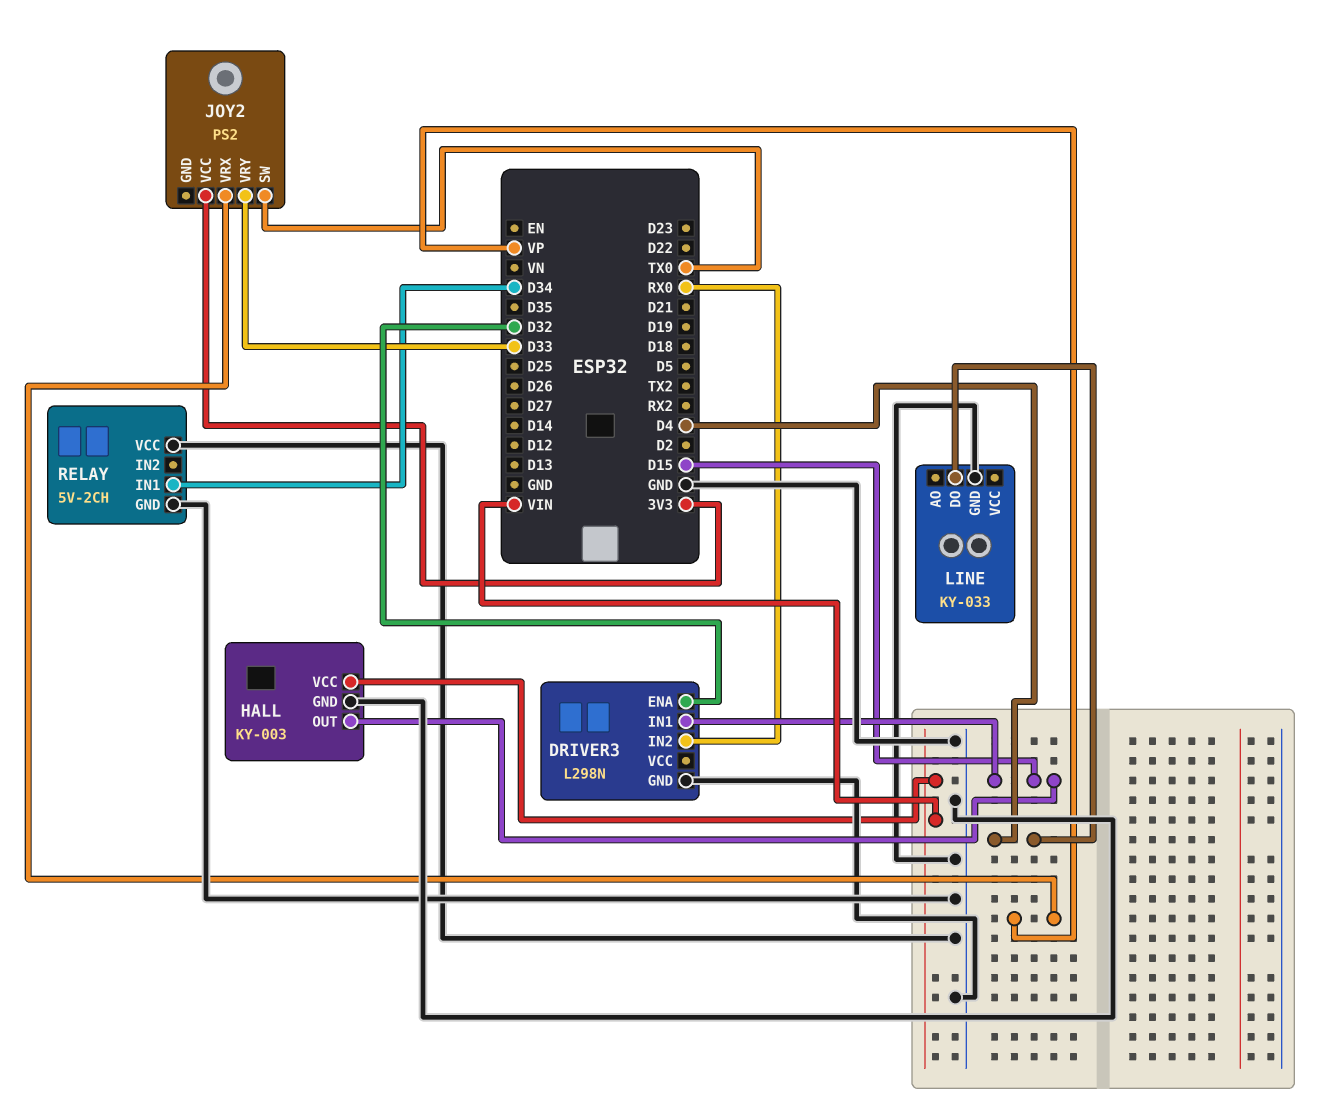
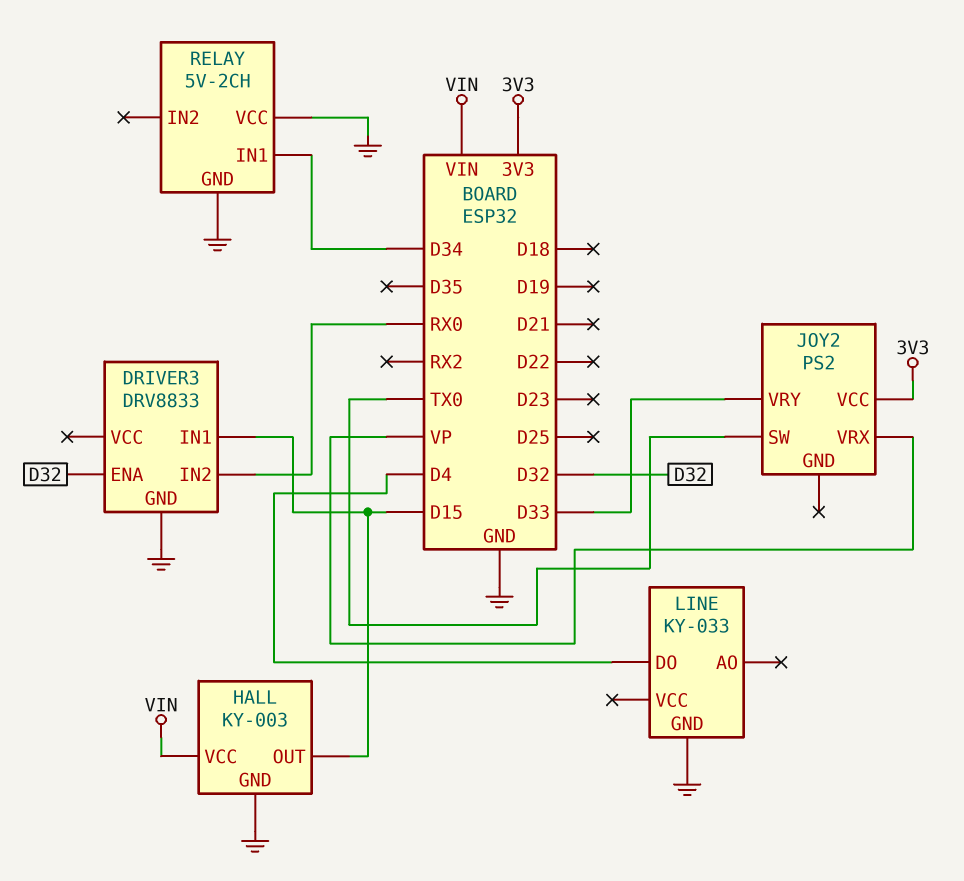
DRIVER3: L298N -> DRV8833

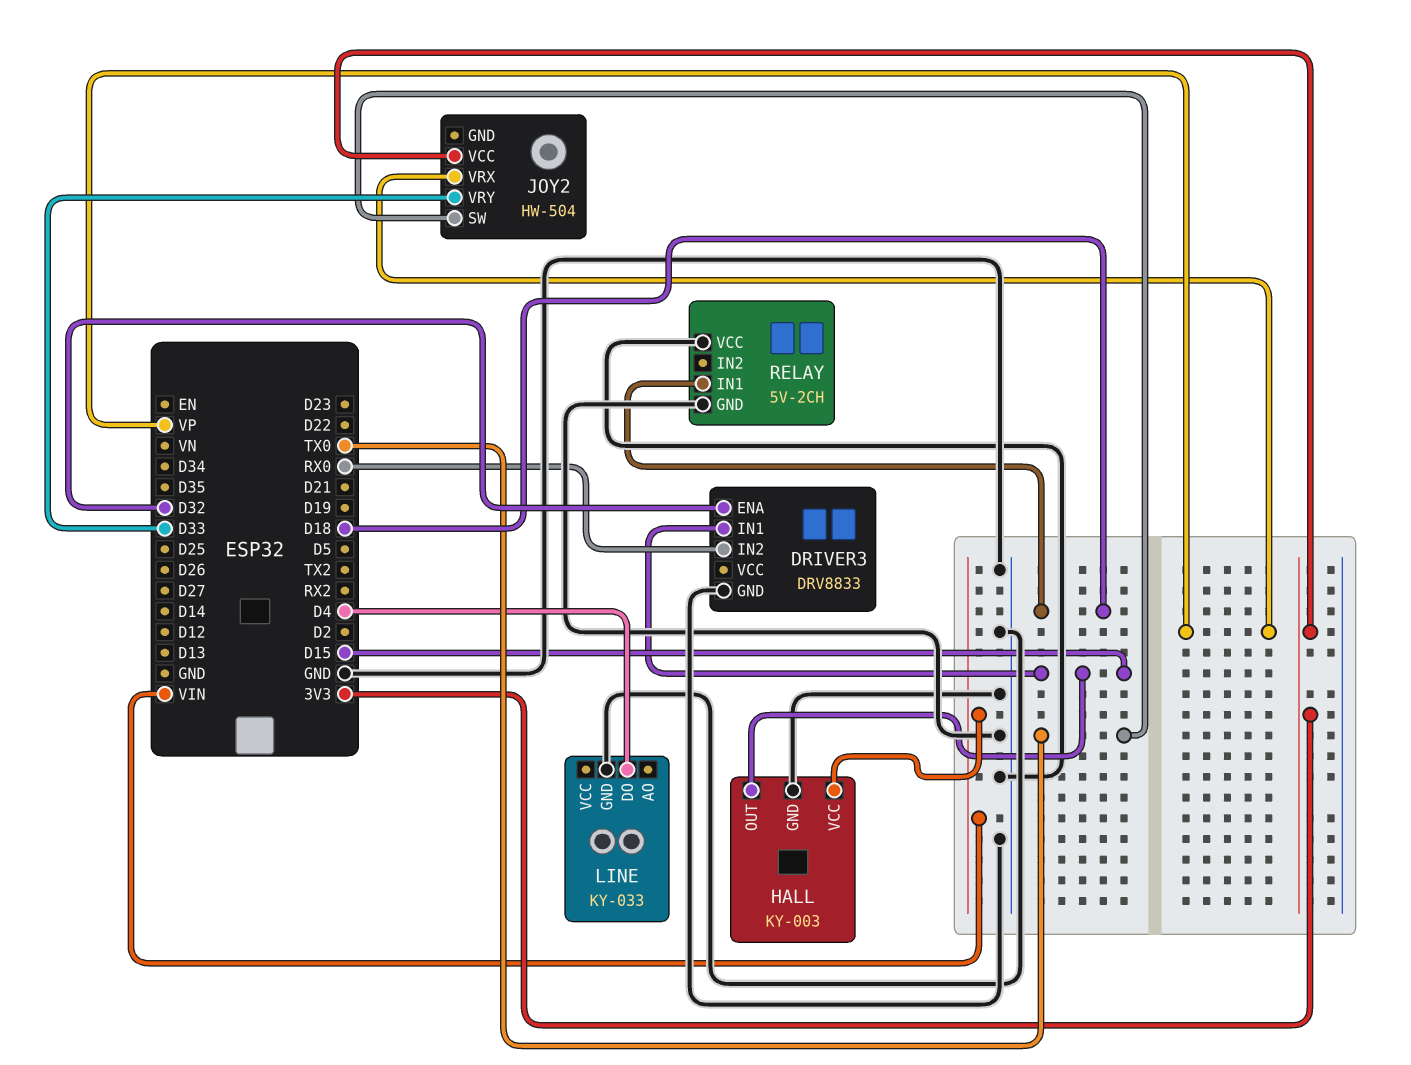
JOY2: PS2 -> HW-504
RELAY pin IN1: D34 -> D18

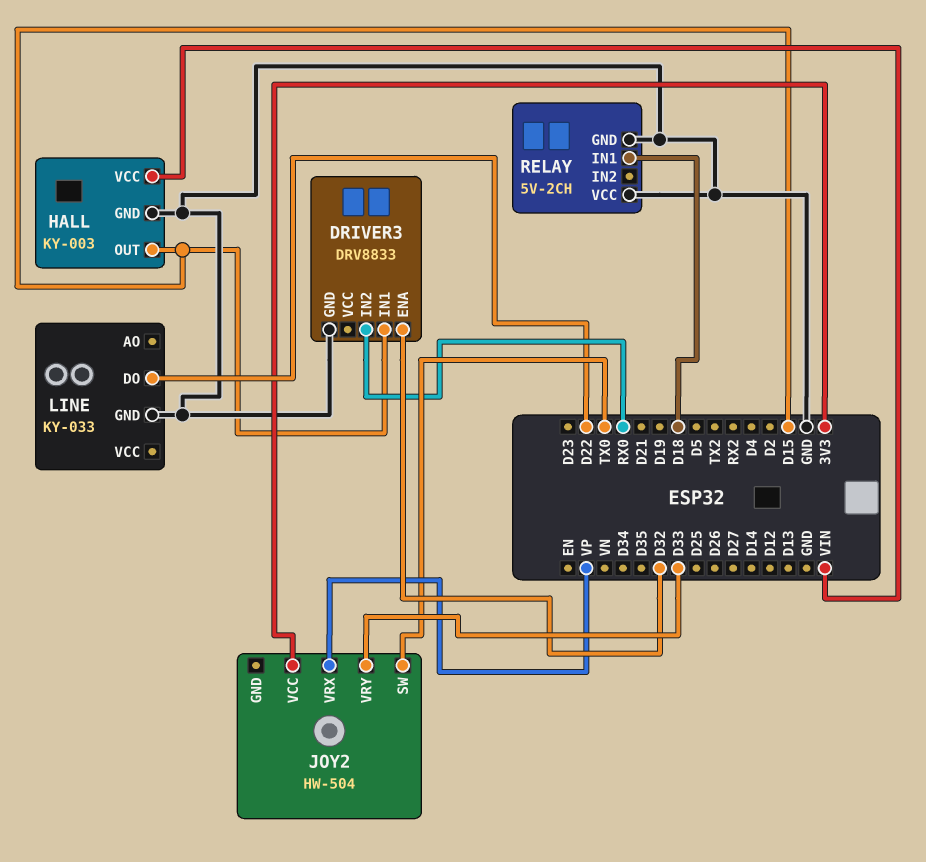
LINE pin DO: D4 -> D22

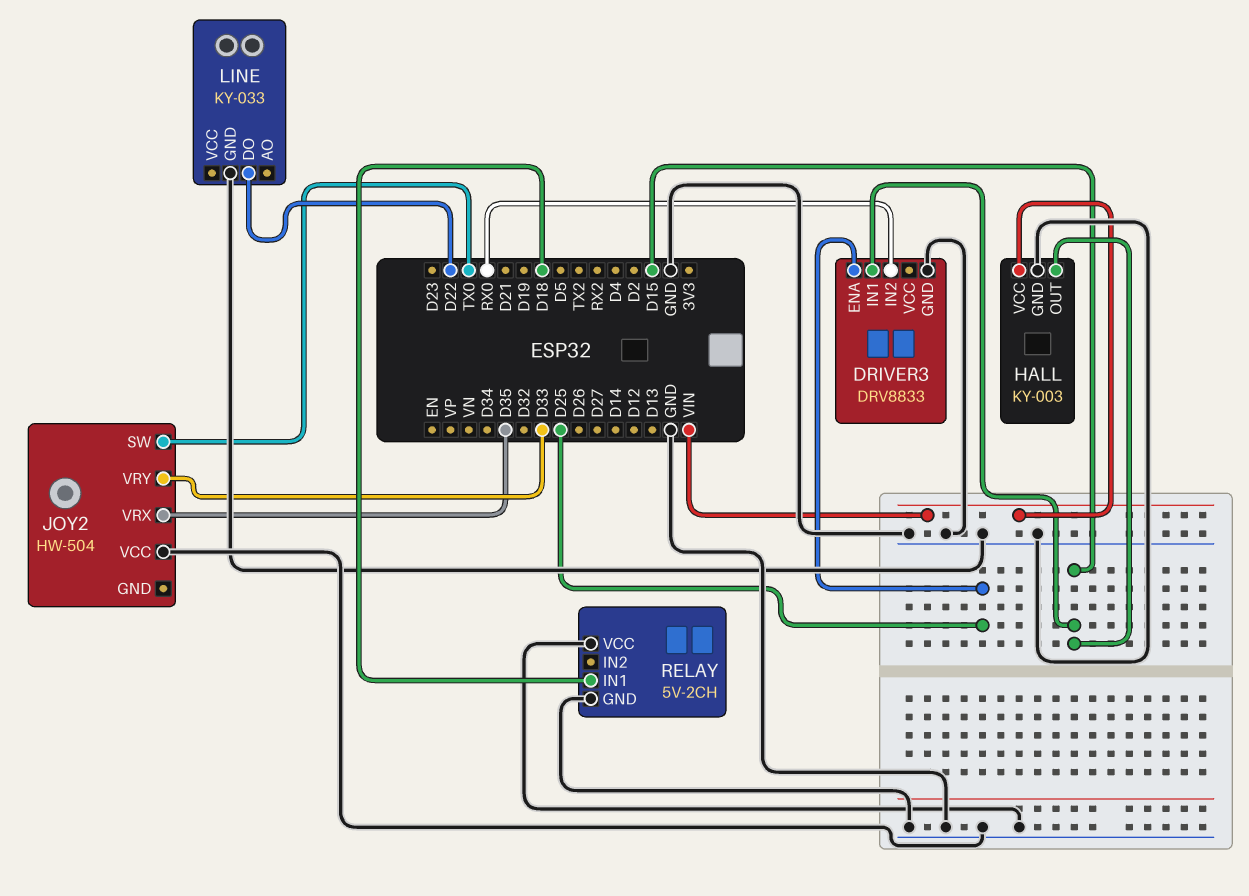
DRIVER3 pin ENA: D32 -> D25
JOY2 pin VCC: 3V3 -> GND
JOY2 pin VRX: VP -> D35

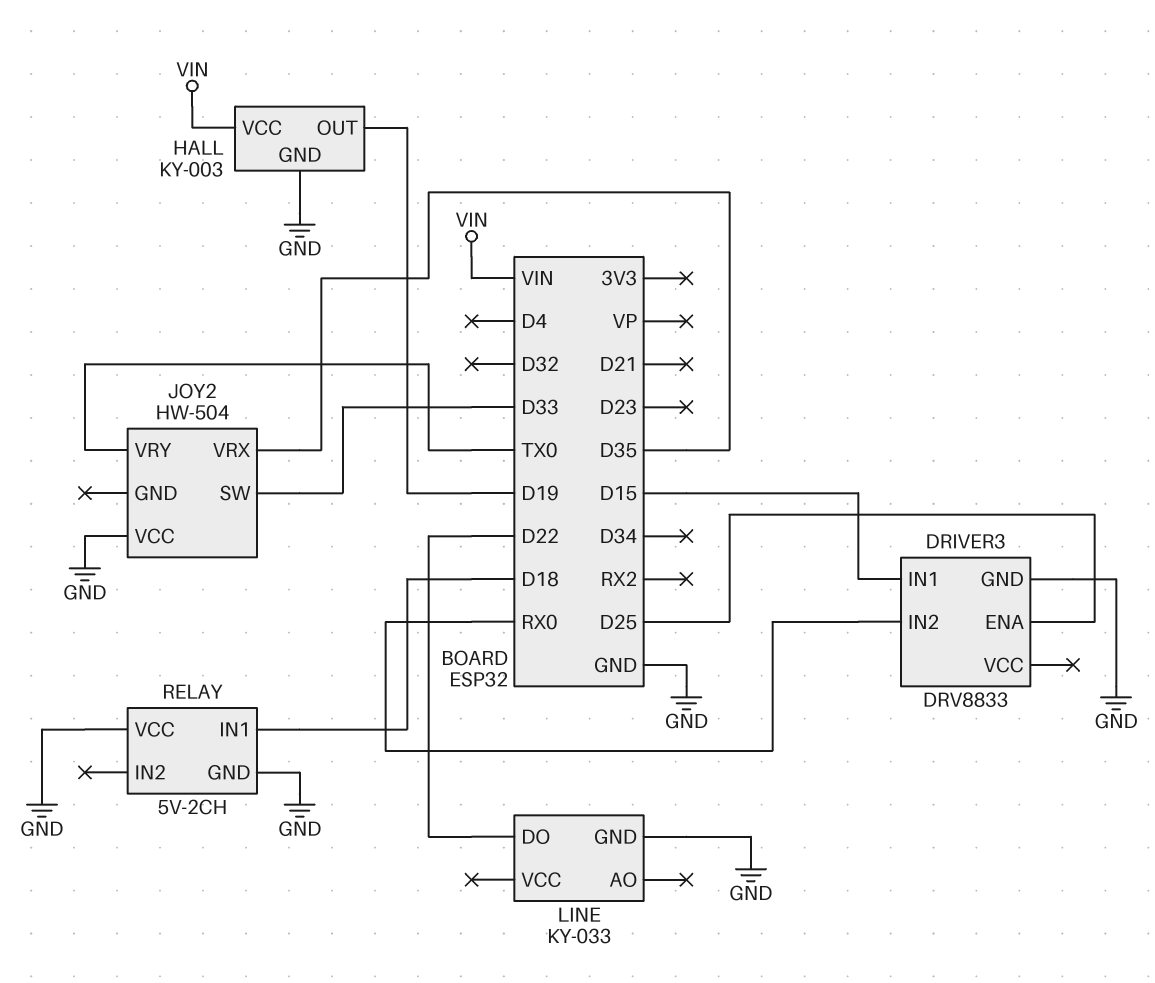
HALL pin OUT: D15 -> D19
JOY2 pin SW: TX0 -> D33
JOY2 pin VRY: D33 -> TX0

